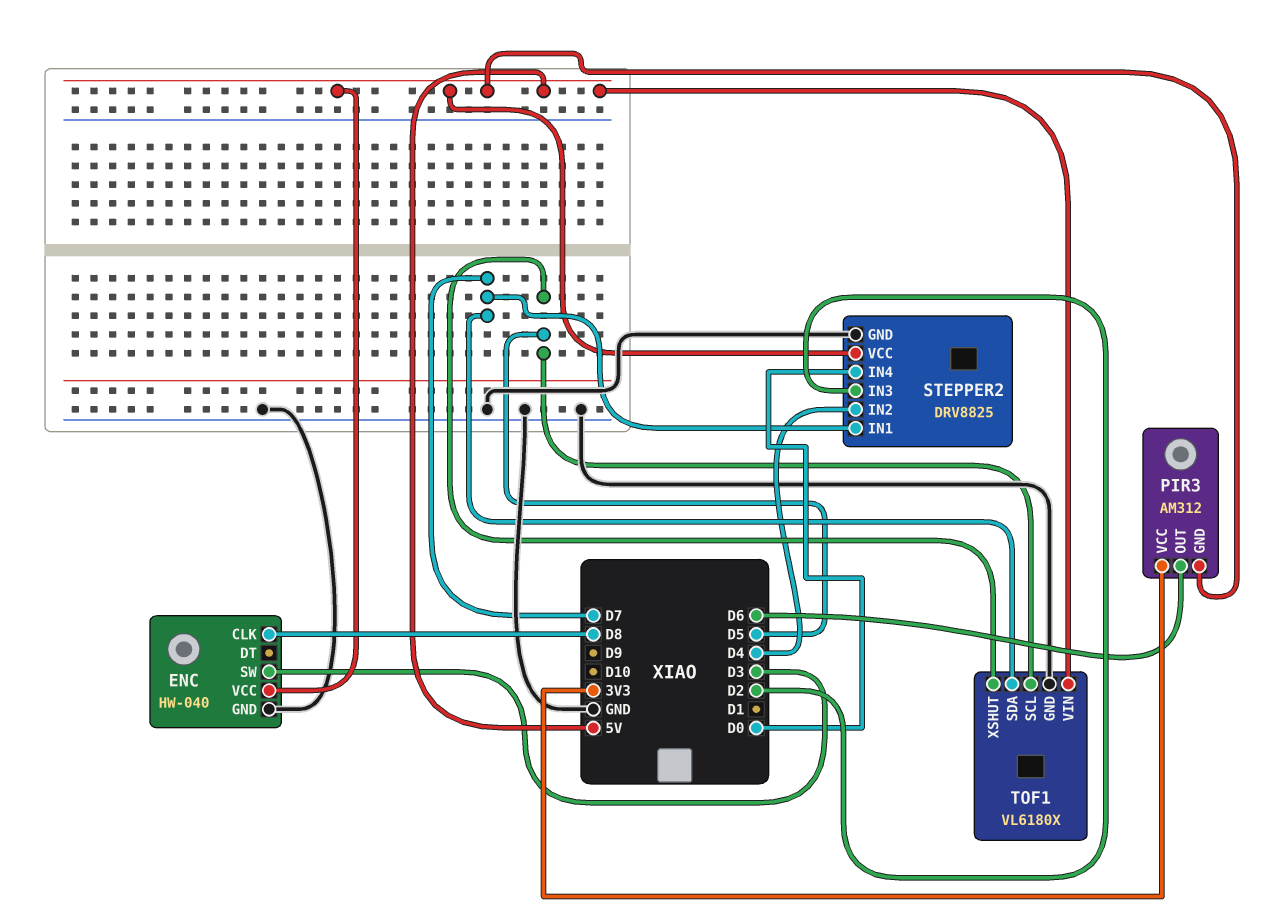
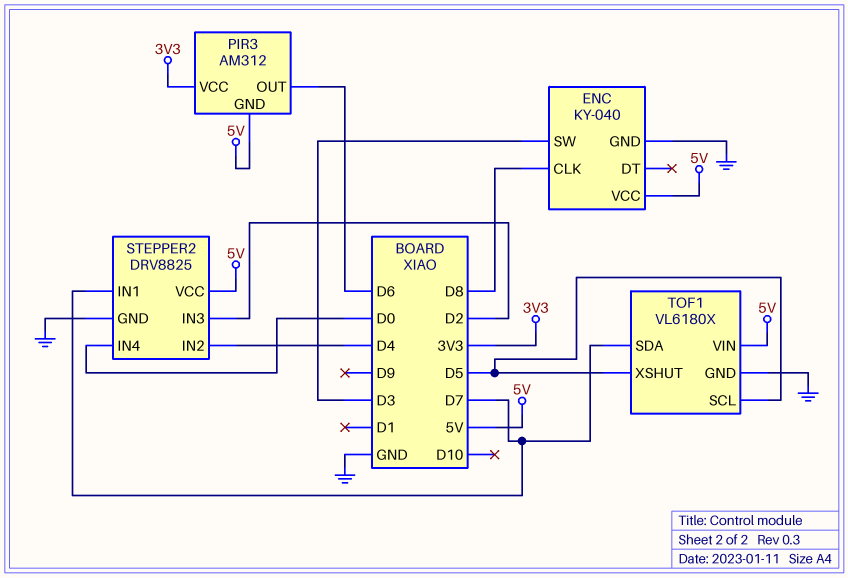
ENC: HW-040 -> KY-040

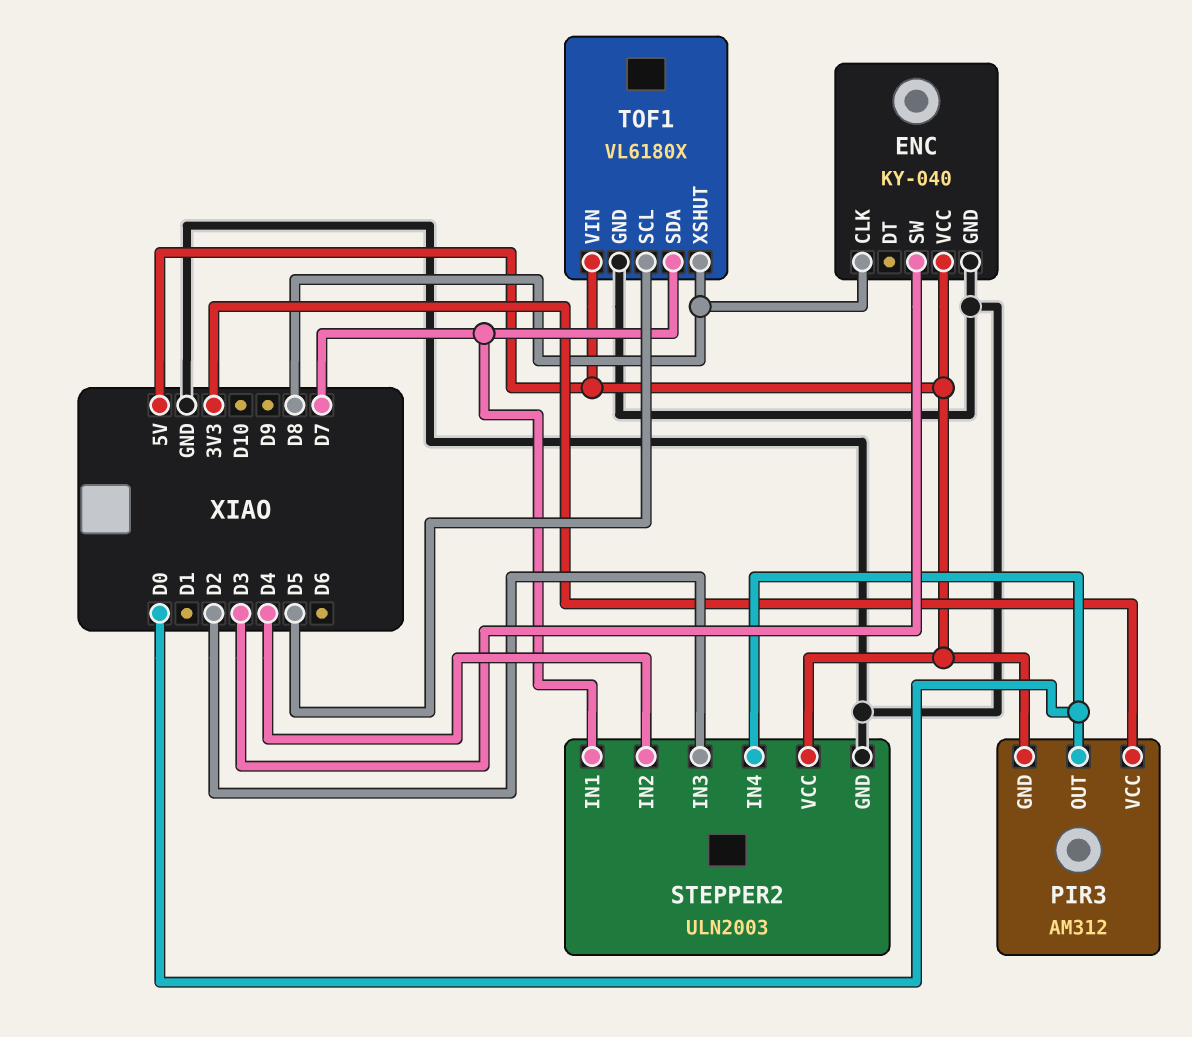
PIR3 pin OUT: D6 -> D0
STEPPER2: DRV8825 -> ULN2003
TOF1 pin XSHUT: D5 -> D8

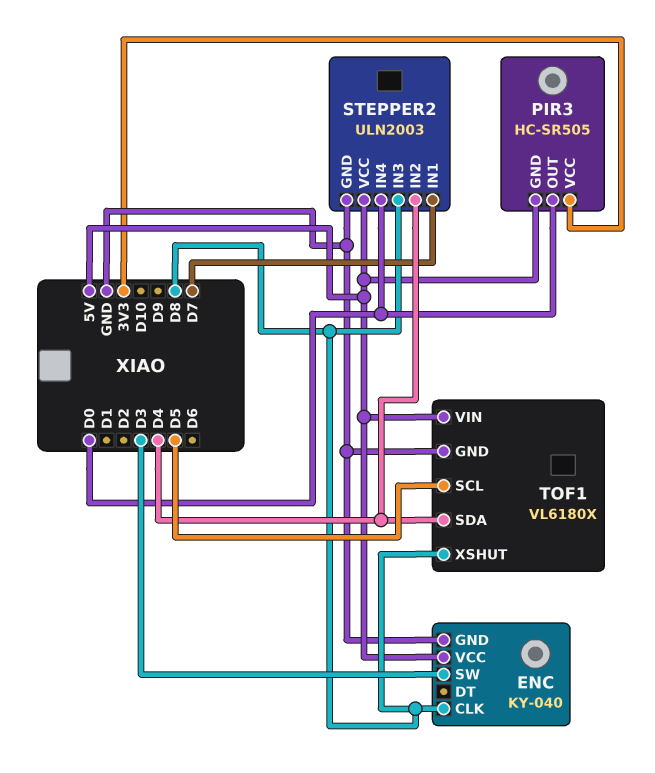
PIR3: AM312 -> HC-SR505
STEPPER2 pin IN3: D2 -> D8
TOF1 pin SDA: D7 -> D4

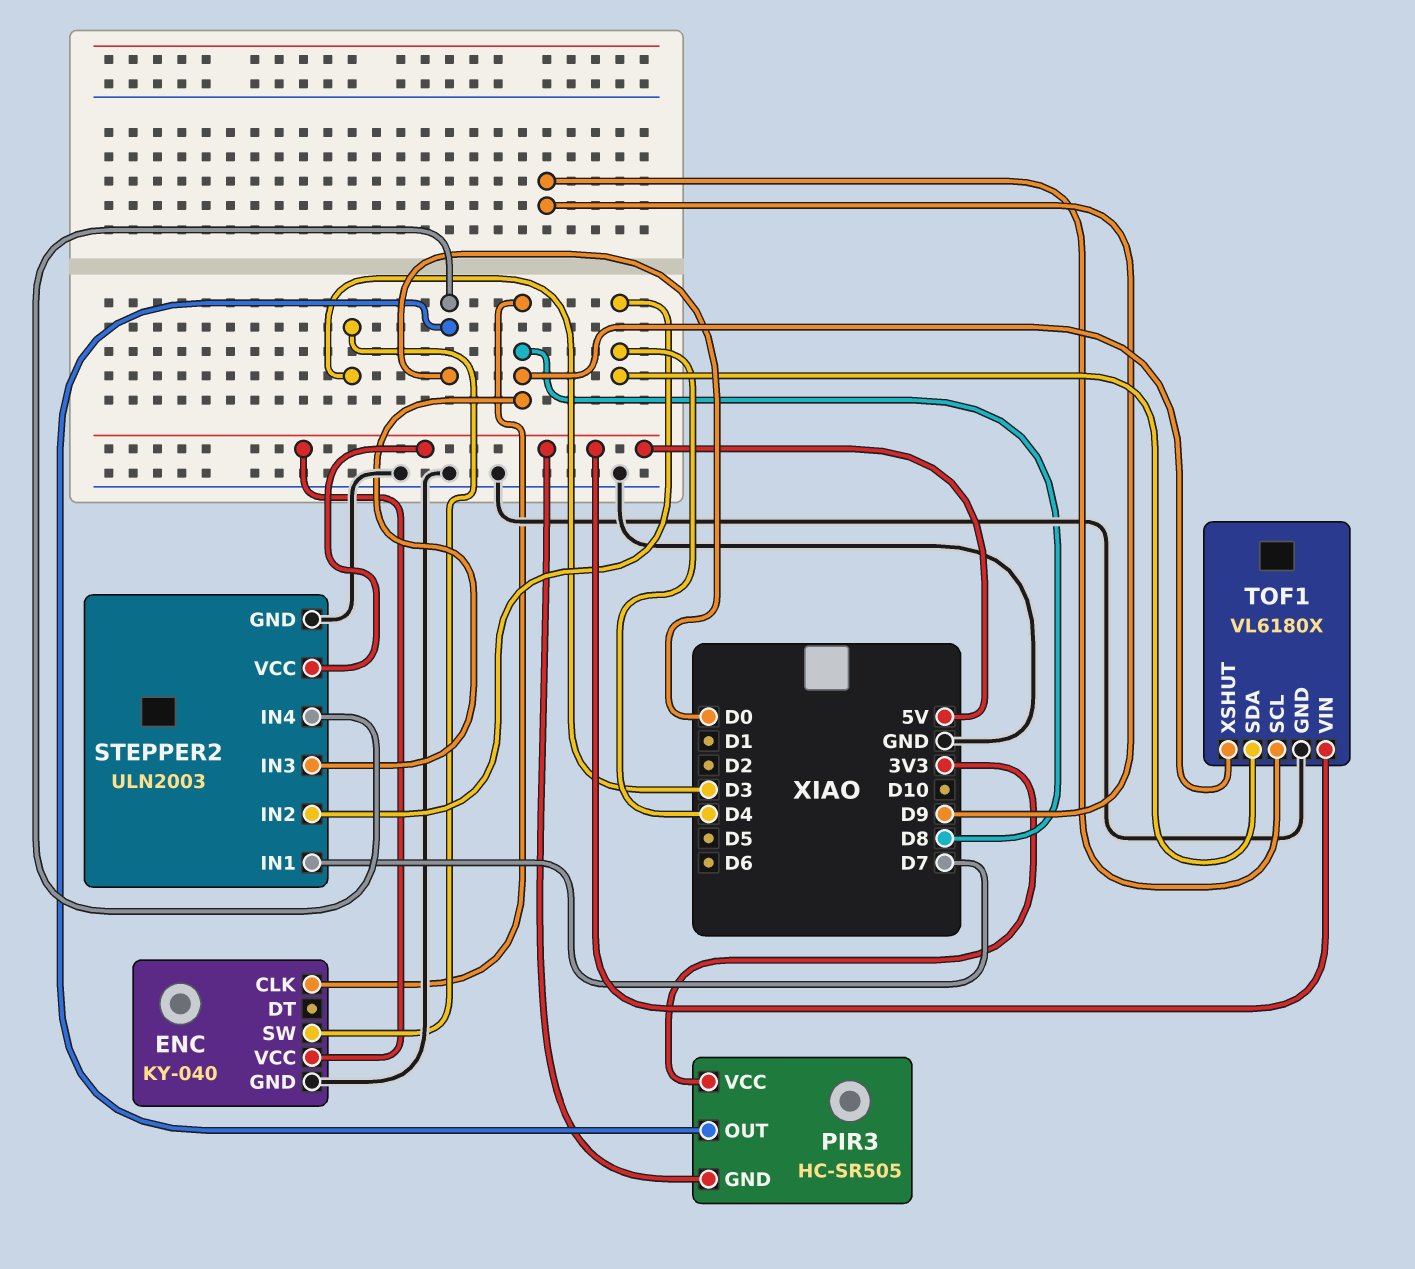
TOF1 pin SCL: D5 -> D9

